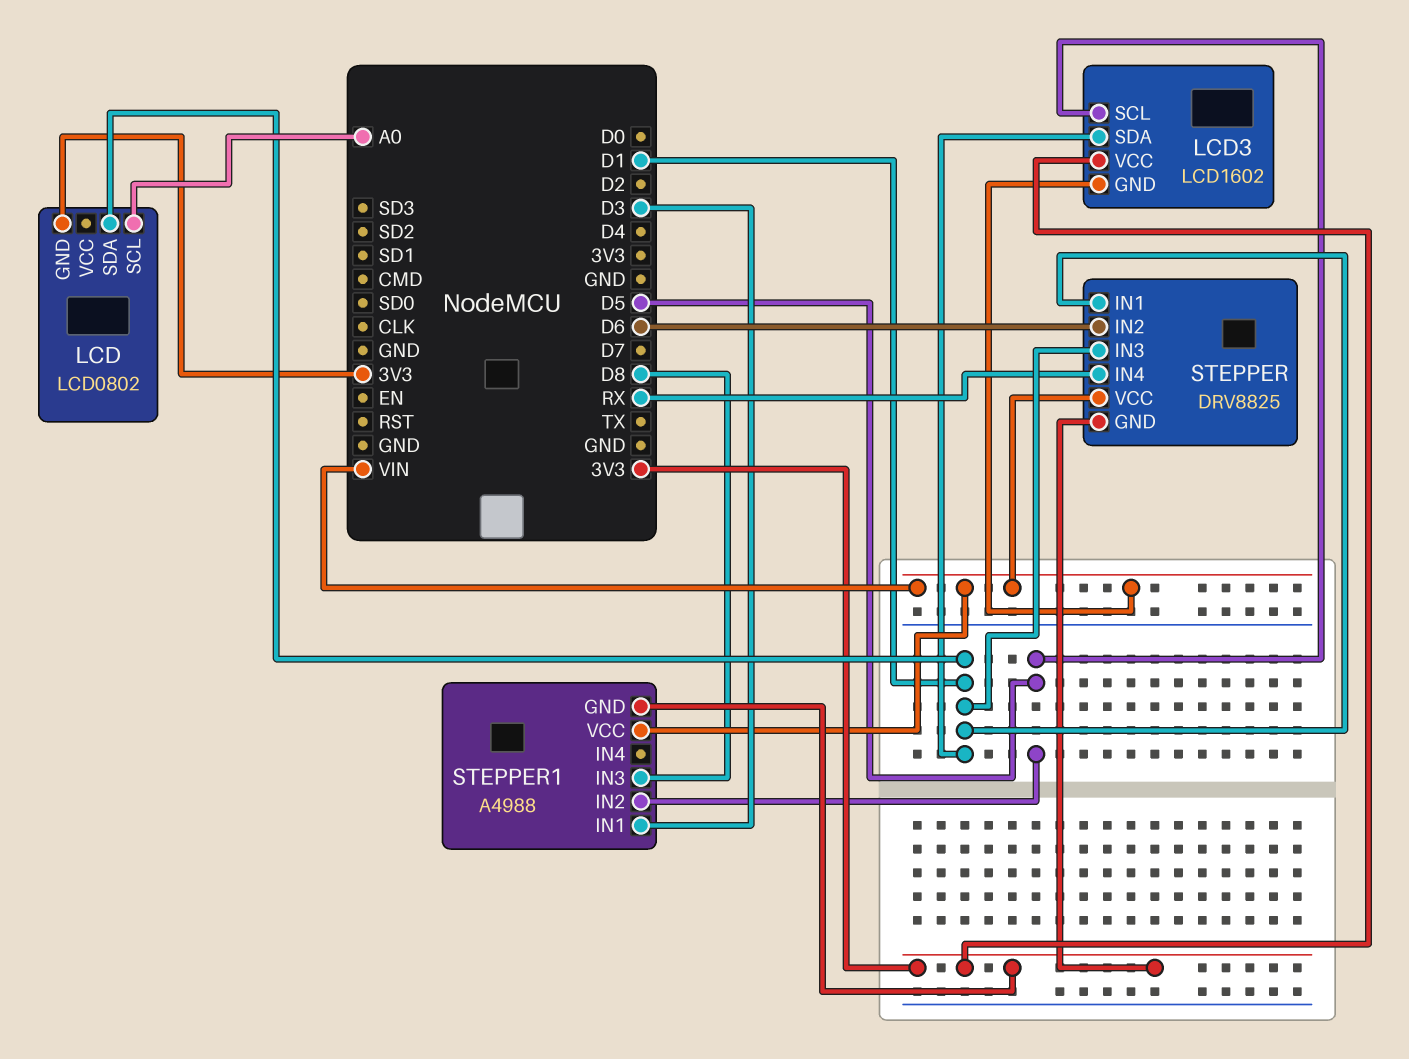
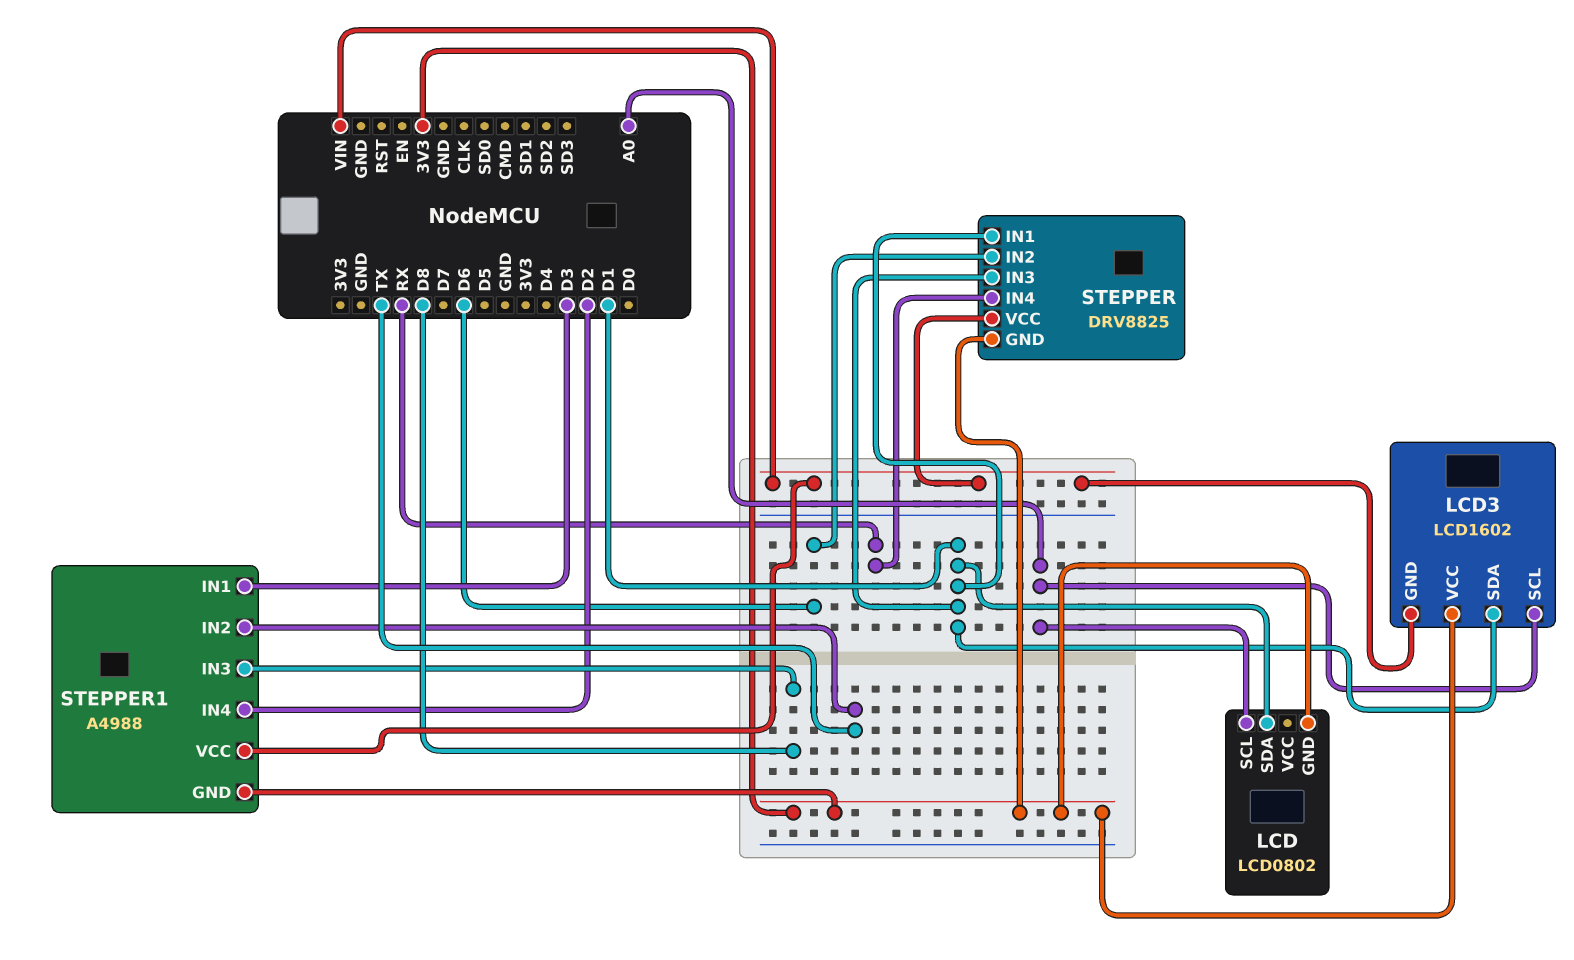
LCD3 pin SCL: D5 -> A0
STEPPER1 pin IN2: D5 -> TX
STEPPER1 pin IN4: none -> D2

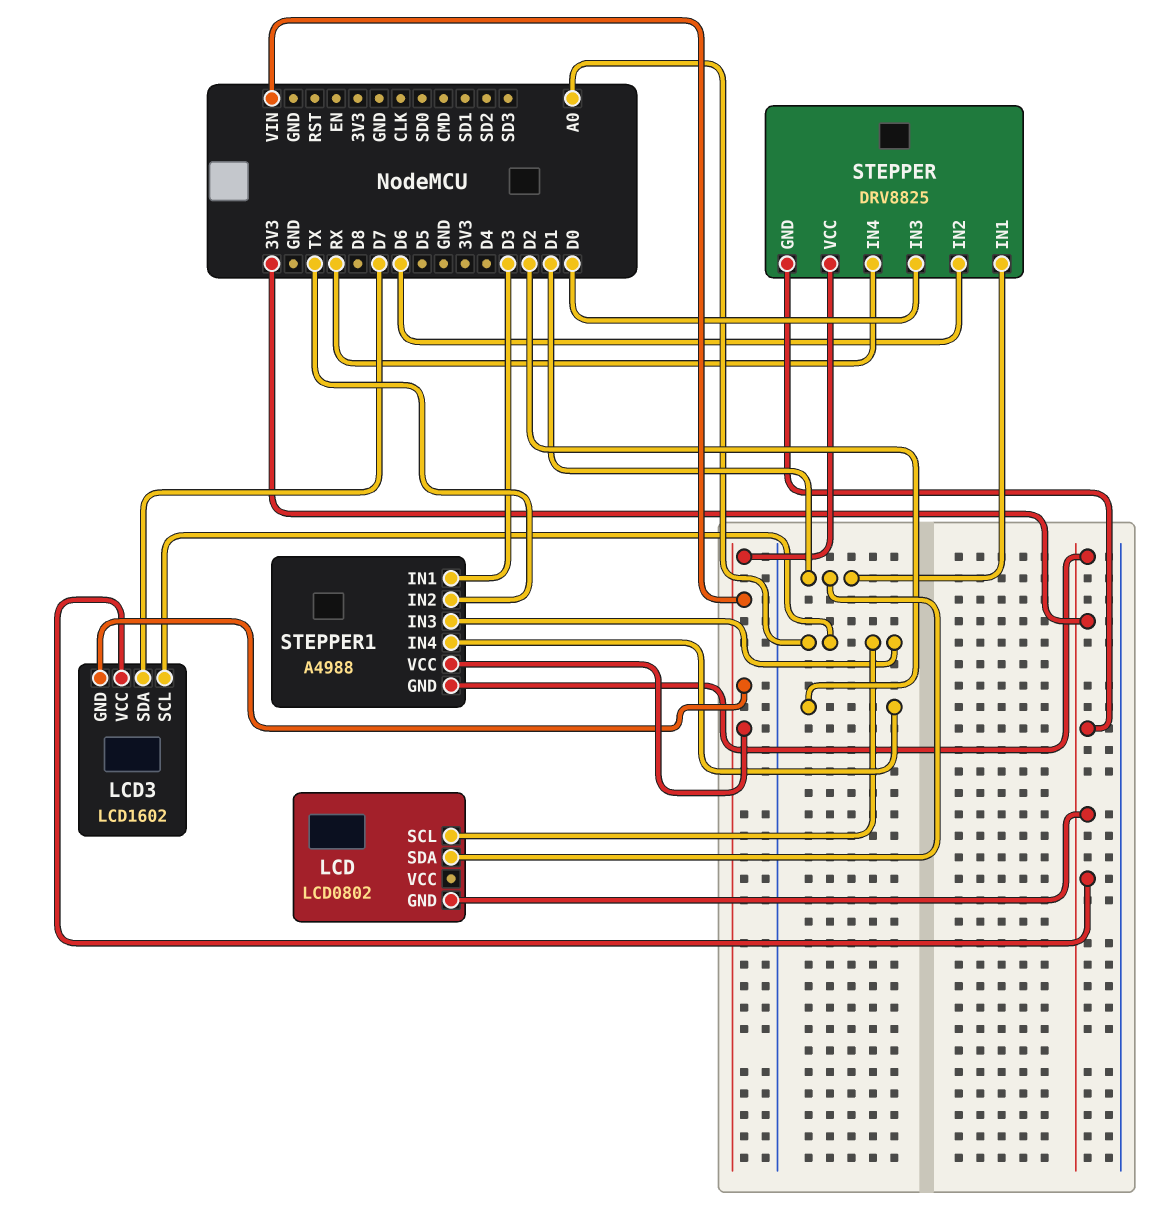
LCD3 pin SDA: D1 -> D7
STEPPER pin IN3: D1 -> D0
STEPPER1 pin IN3: D8 -> A0

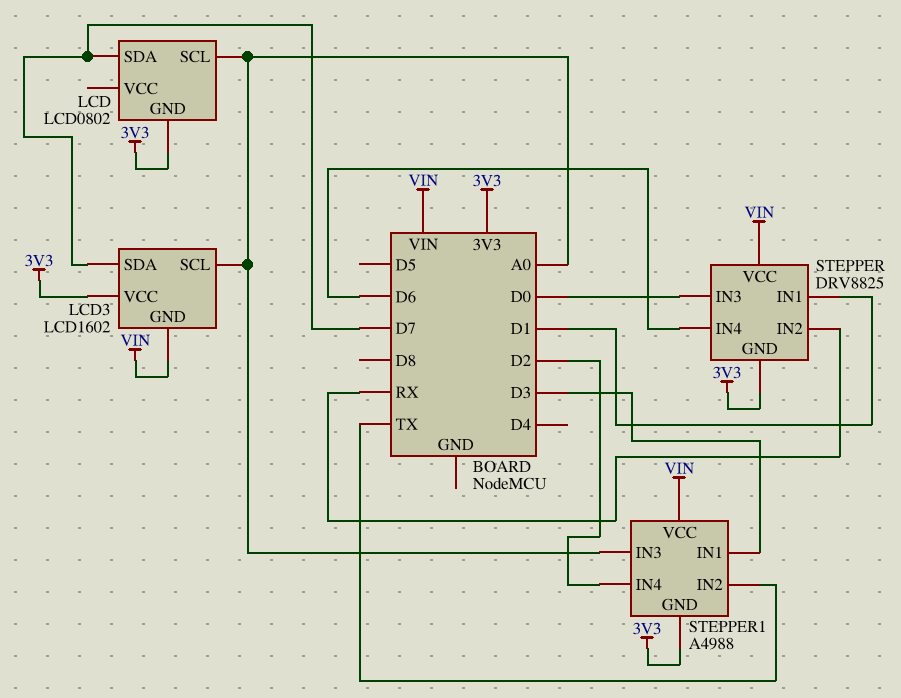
LCD pin SDA: D1 -> D7
STEPPER pin IN2: D6 -> RX
STEPPER pin IN4: RX -> D6

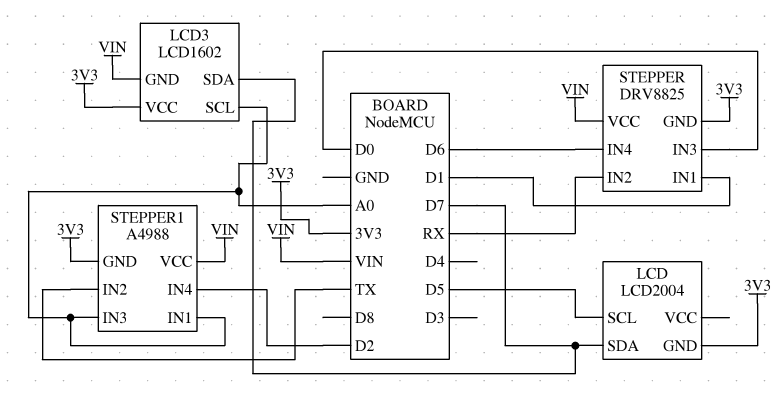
LCD: LCD0802 -> LCD2004
LCD pin SCL: A0 -> D5
STEPPER1 pin IN1: D3 -> A0

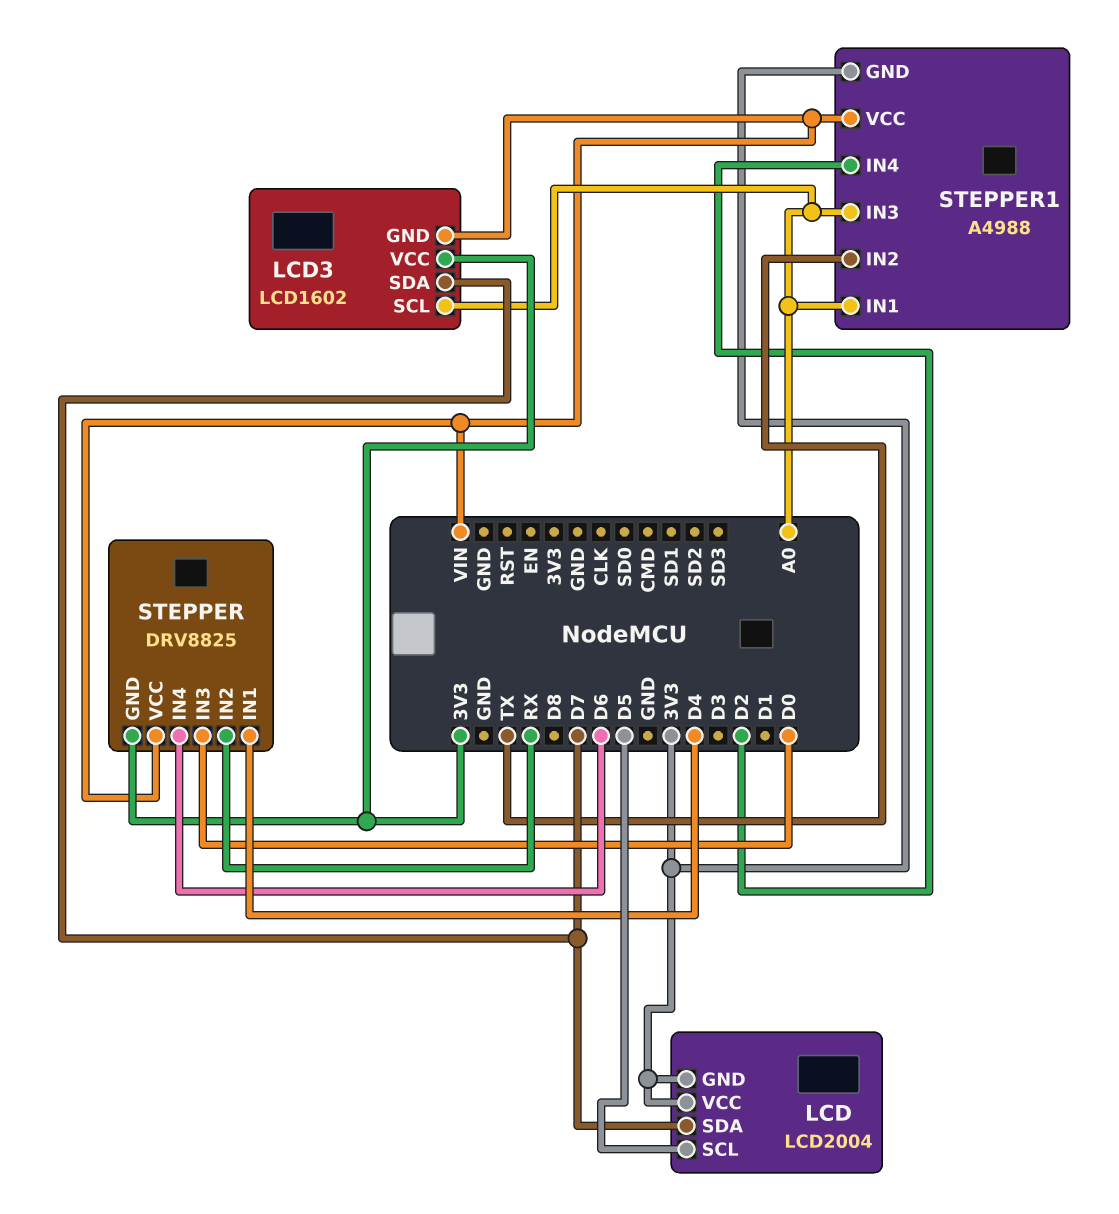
LCD pin VCC: none -> 3V3
STEPPER pin IN1: D1 -> D4

